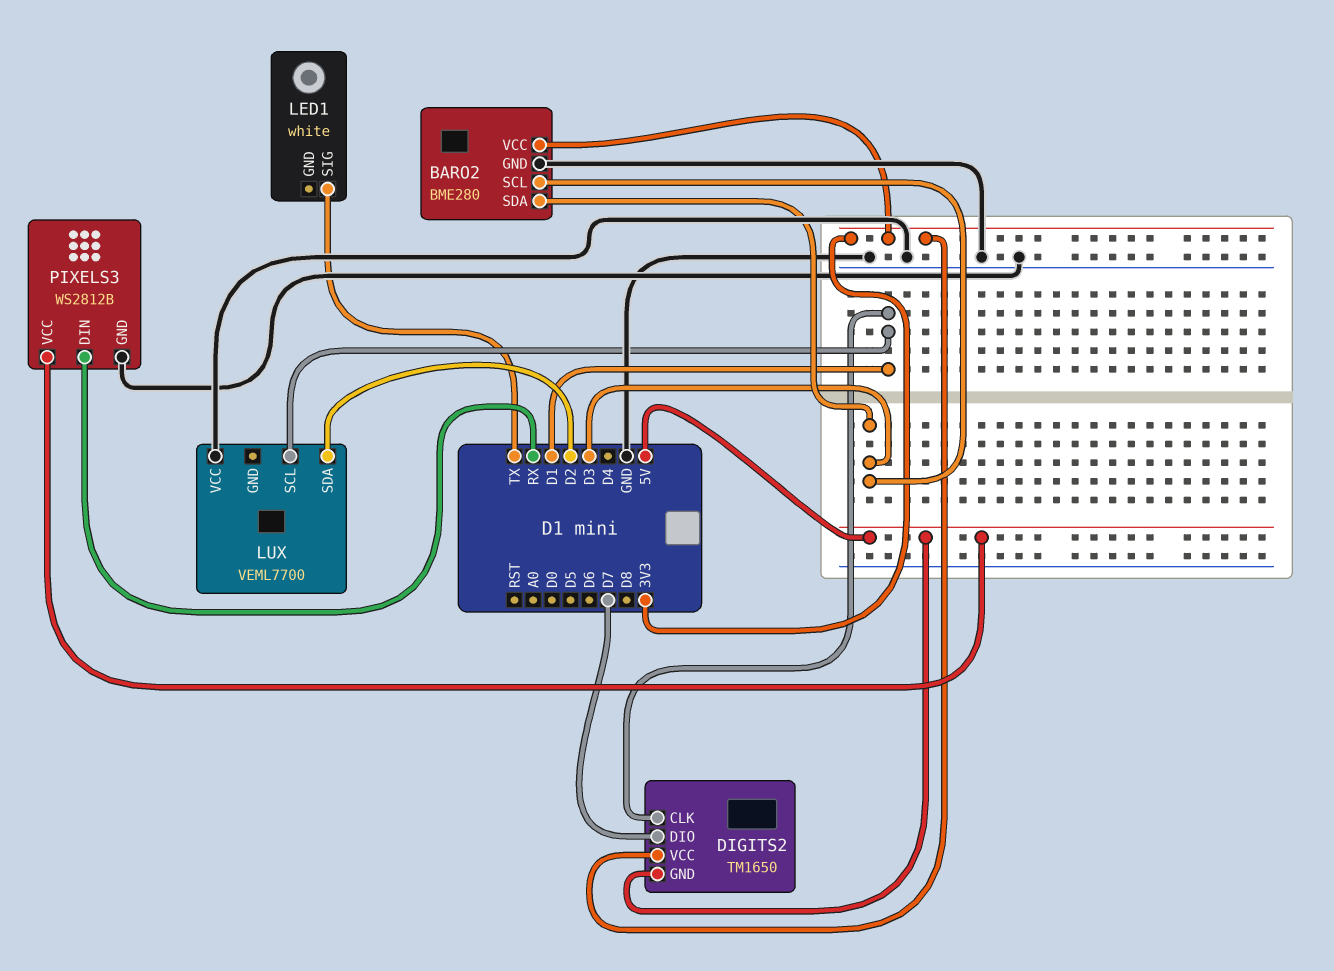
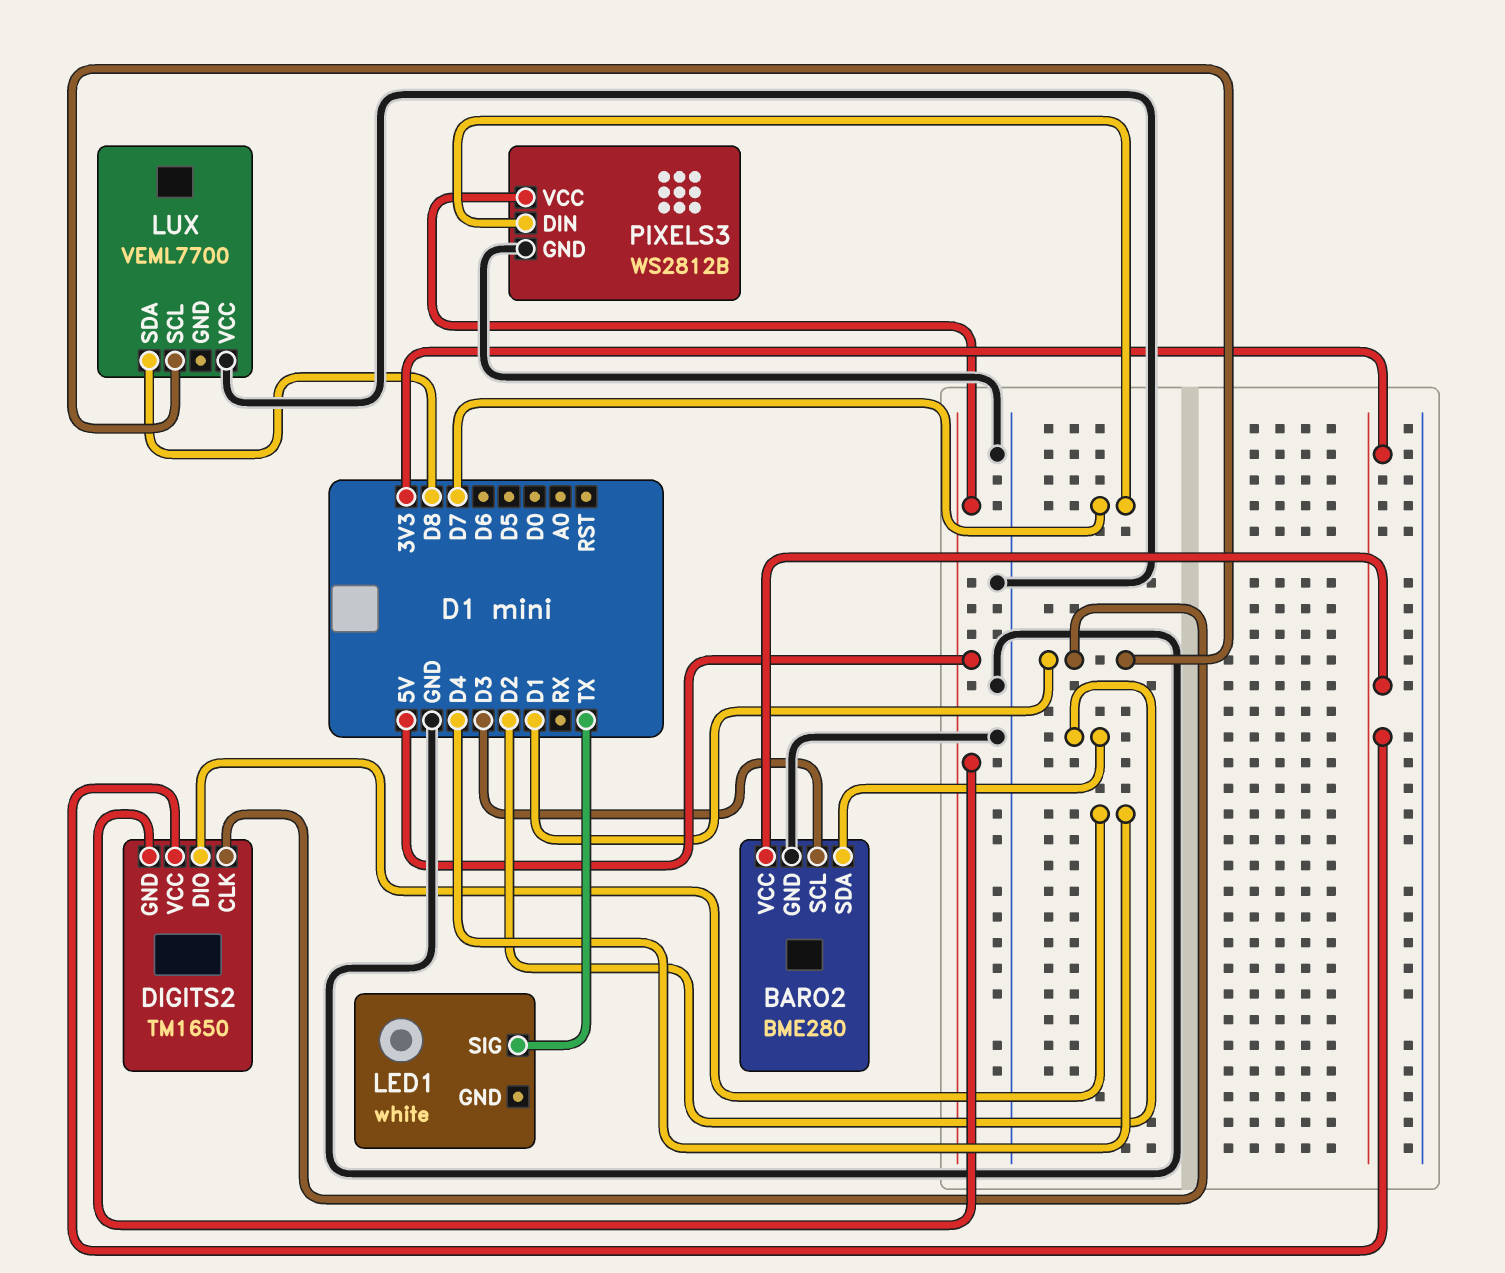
BARO2 pin SDA: D3 -> D2
DIGITS2 pin DIO: D7 -> D4
LUX pin SDA: D2 -> D8
PIXELS3 pin DIN: RX -> D7

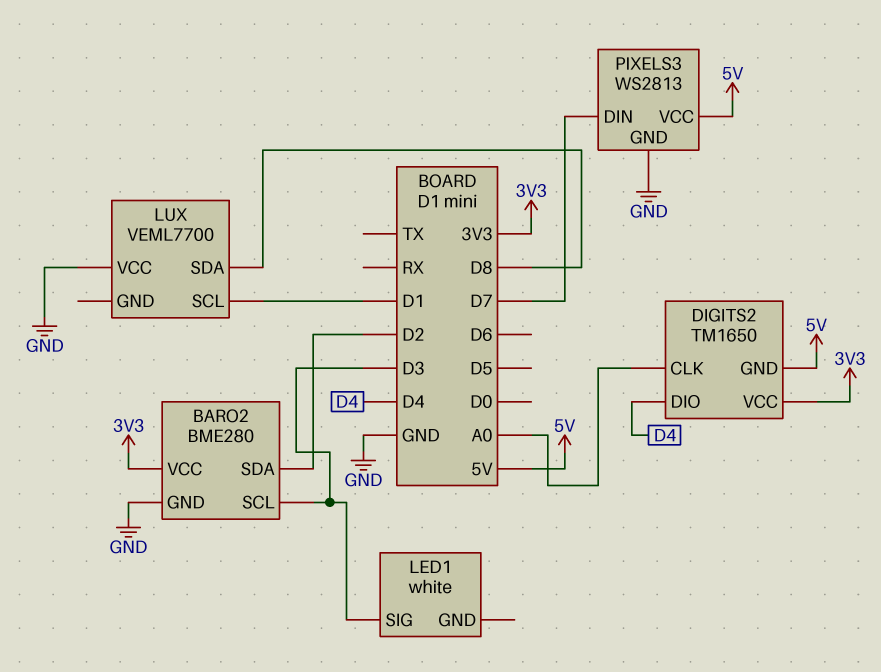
DIGITS2 pin CLK: D1 -> A0
LED1 pin SIG: TX -> D3
PIXELS3: WS2812B -> WS2813

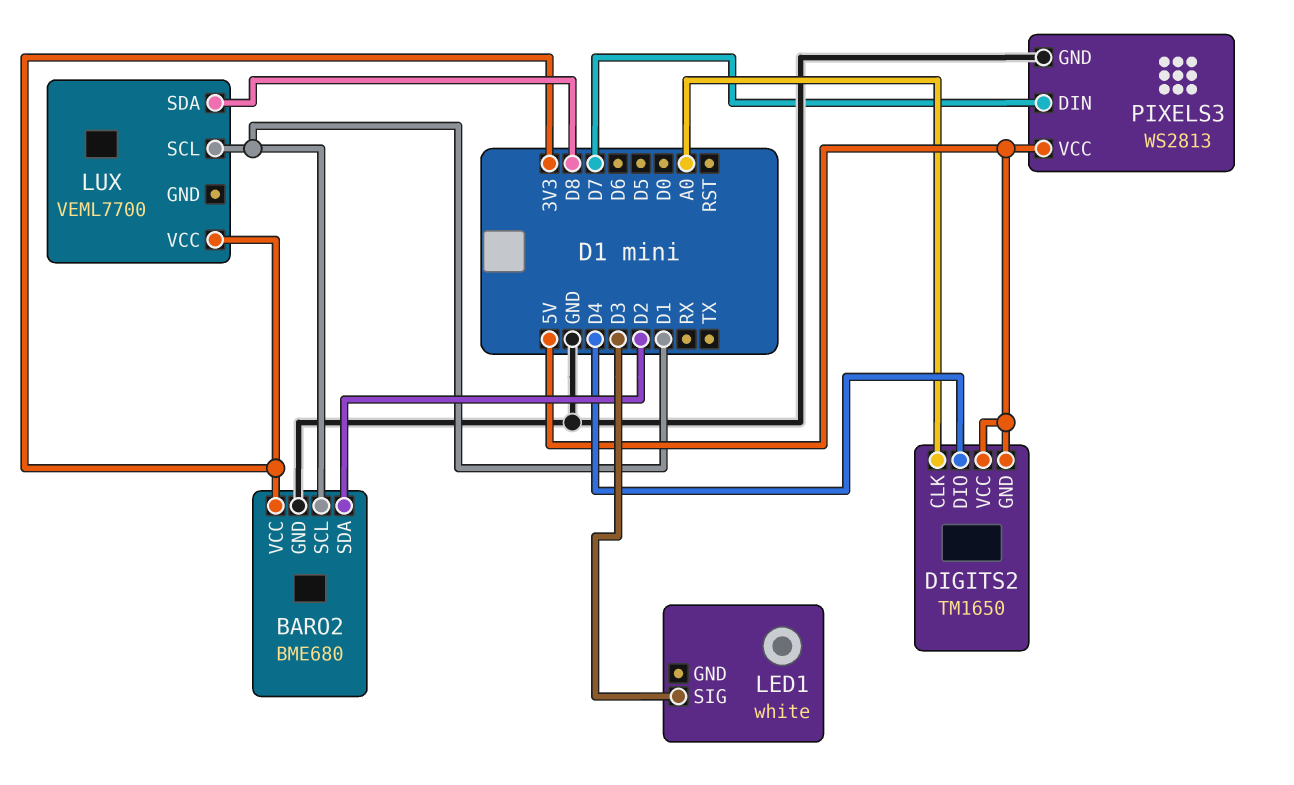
BARO2: BME280 -> BME680
BARO2 pin SCL: D3 -> D1
DIGITS2 pin VCC: 3V3 -> 5V
LUX pin VCC: GND -> 3V3

